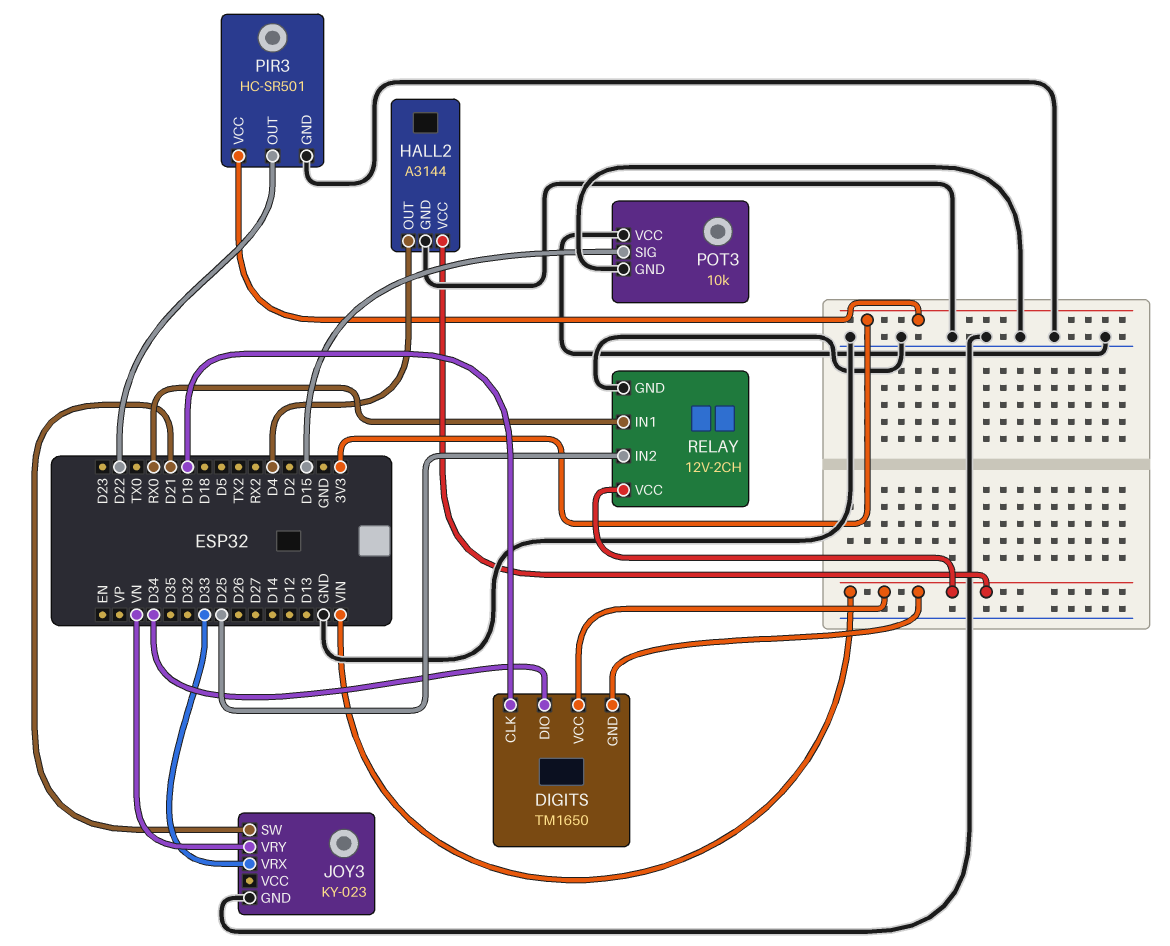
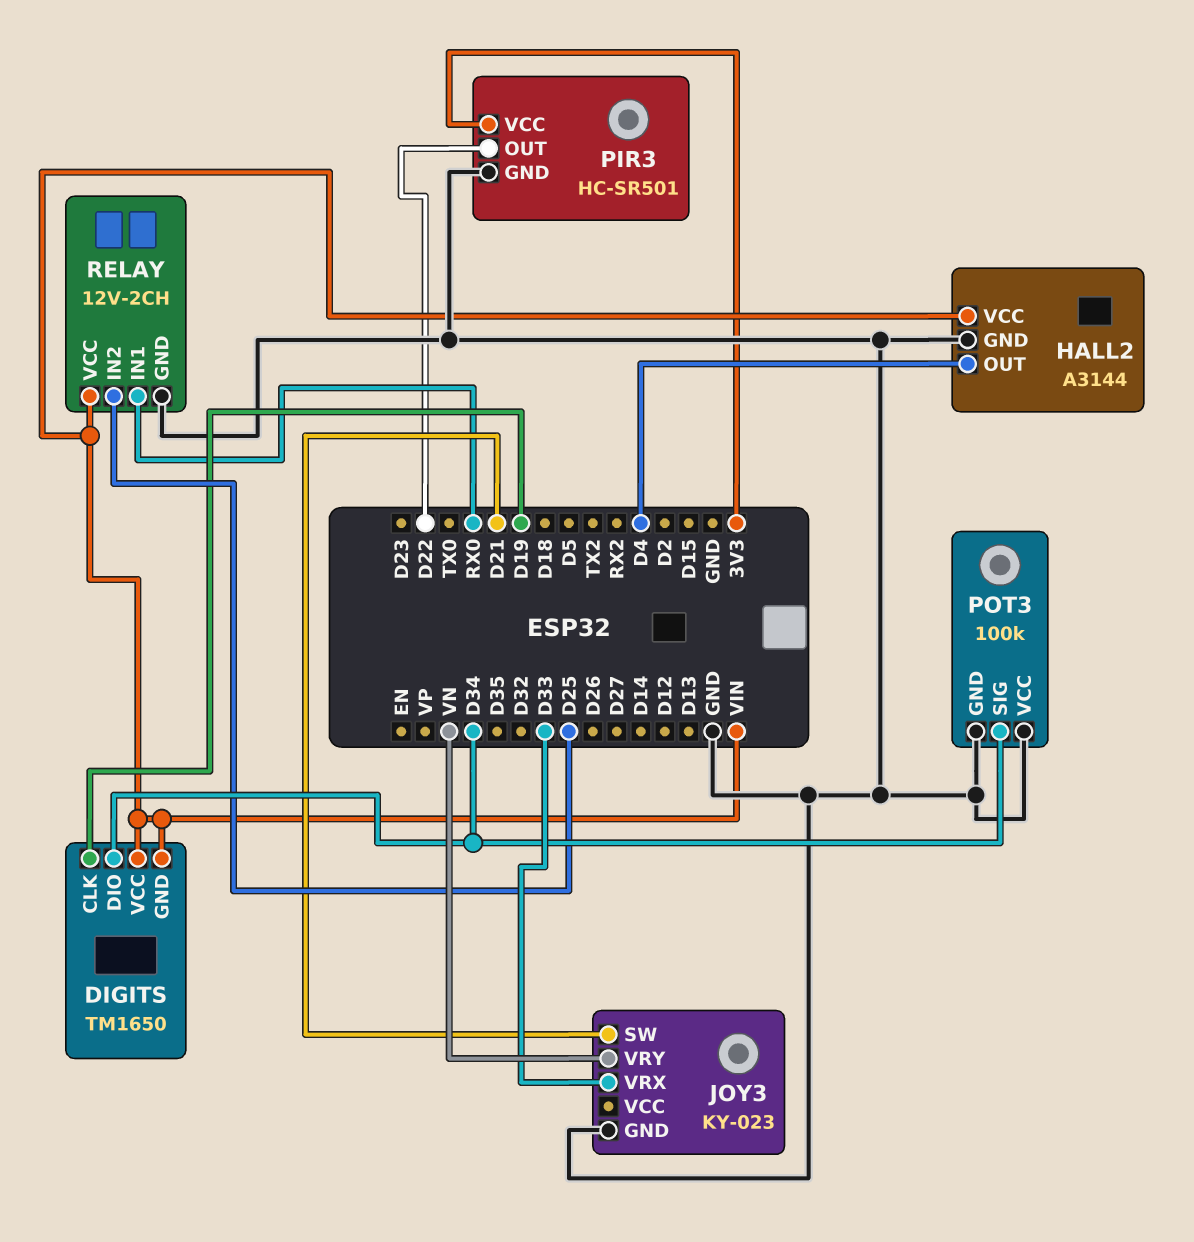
POT3: 10k -> 100k
POT3 pin SIG: D15 -> D34

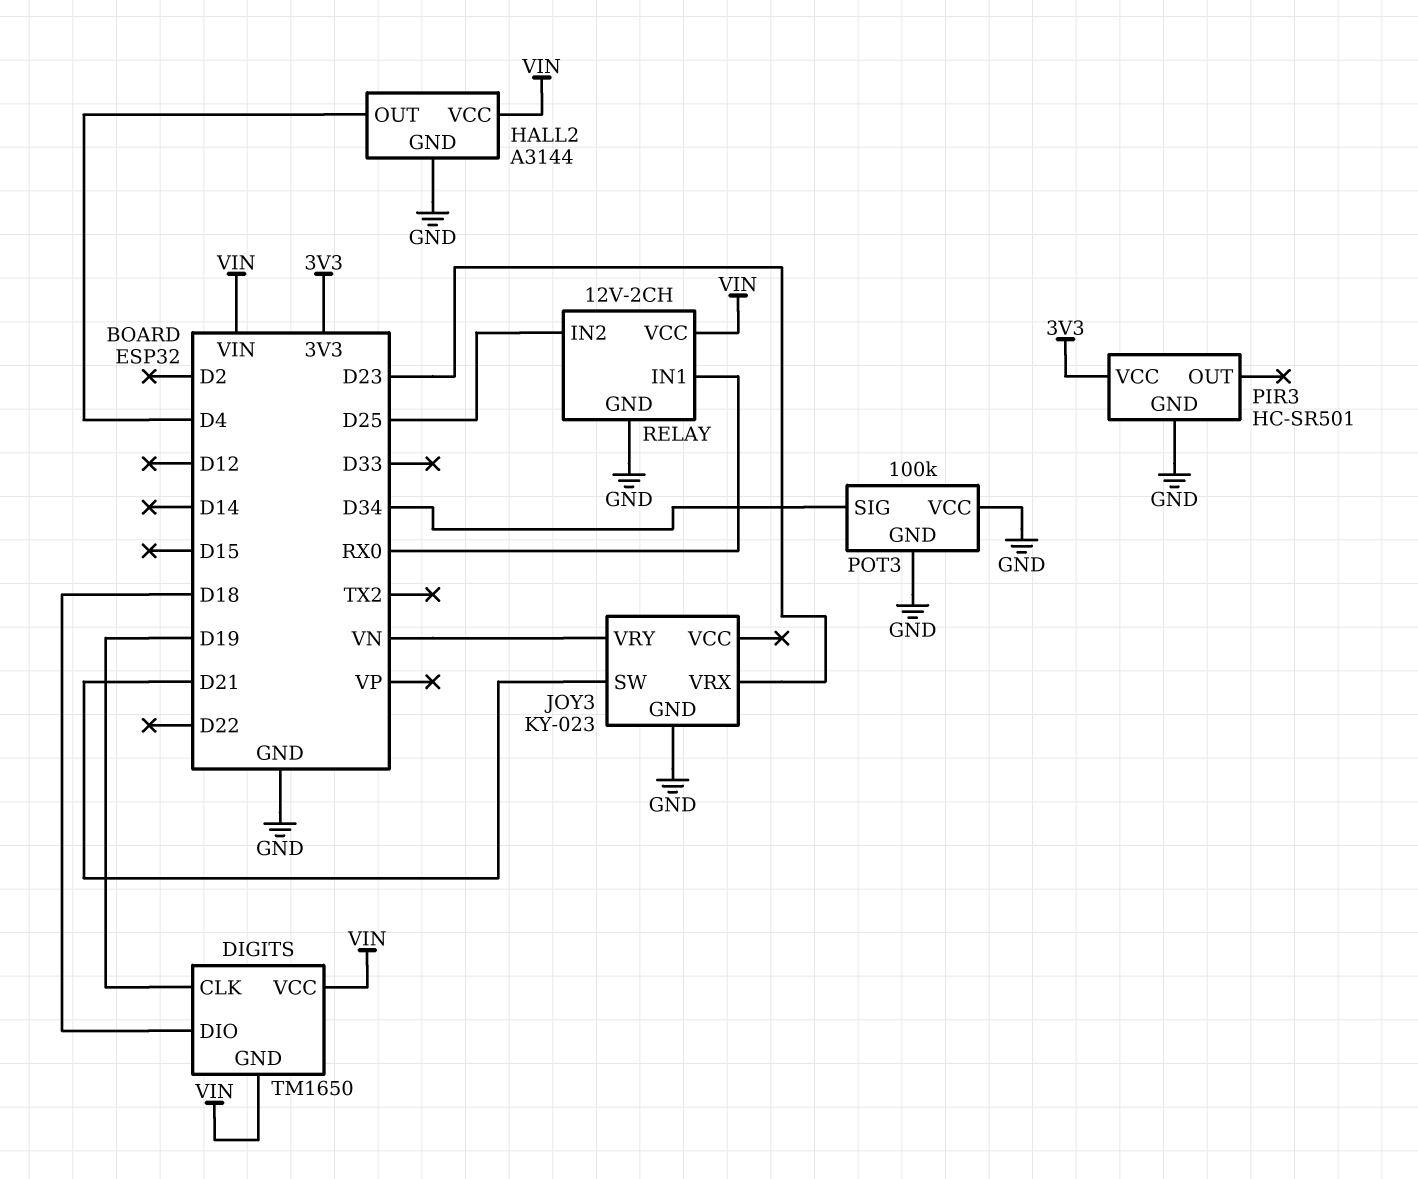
DIGITS pin DIO: D34 -> D18
JOY3 pin VRX: D33 -> D23
PIR3 pin OUT: D22 -> none

